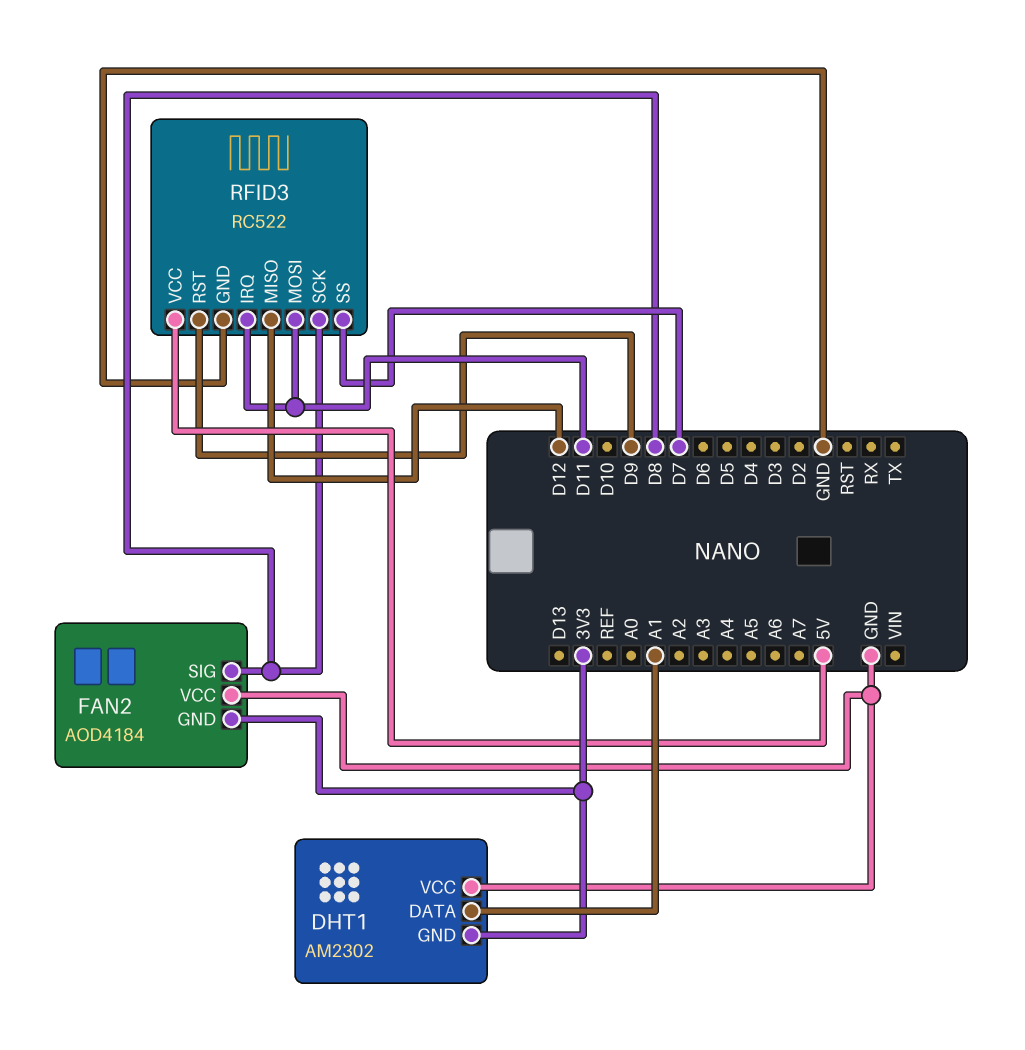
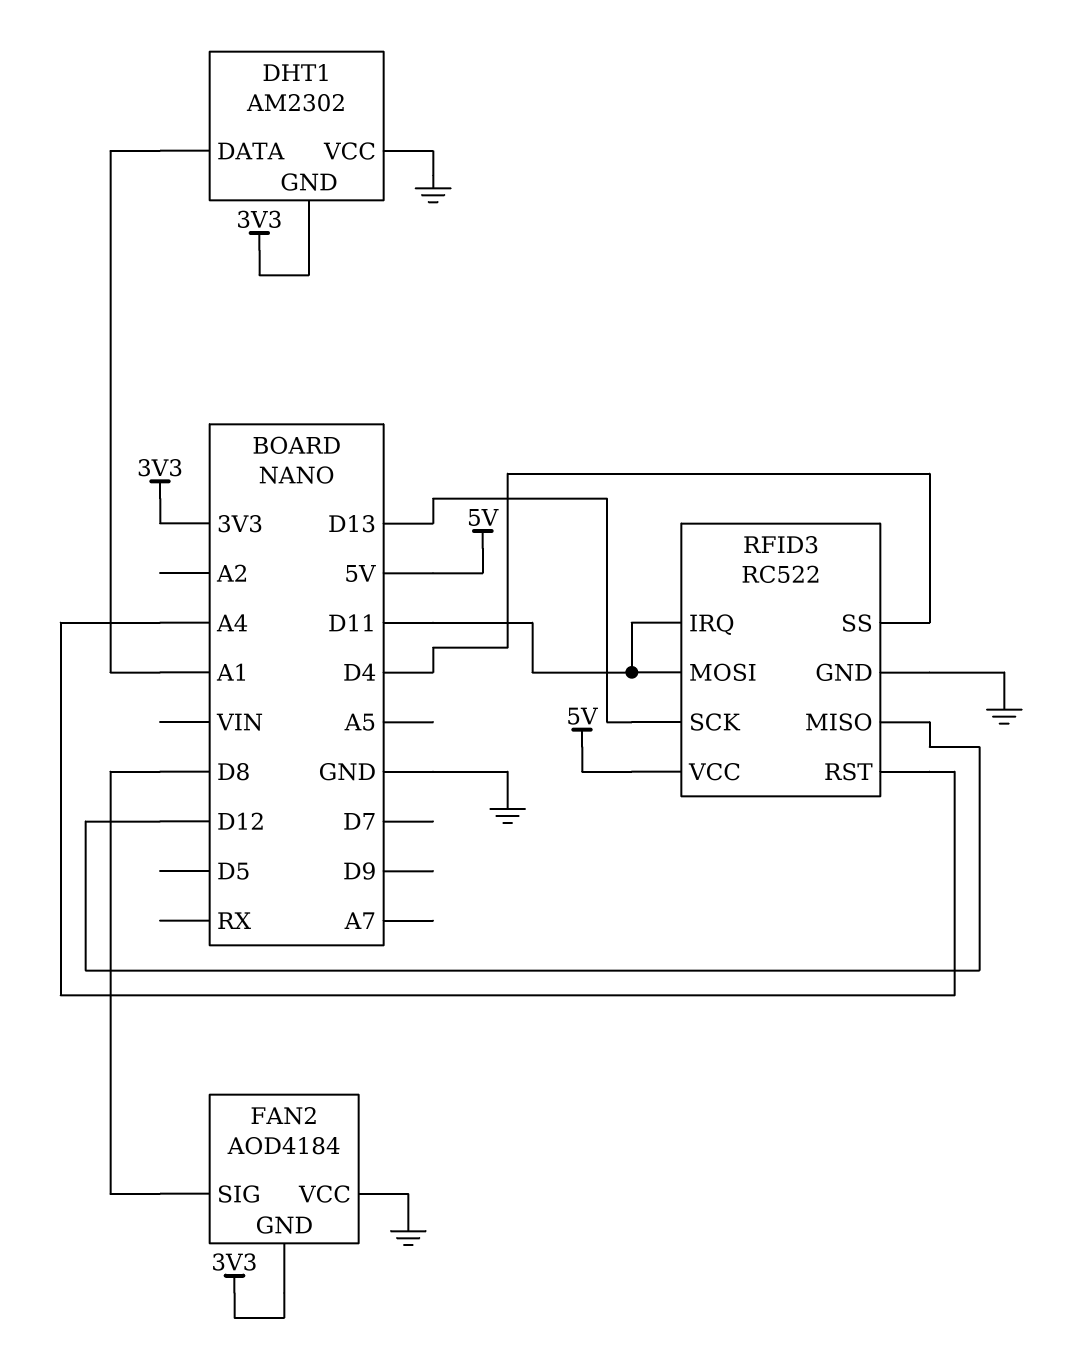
RFID3 pin RST: D9 -> A4
RFID3 pin SCK: D8 -> D13
RFID3 pin SS: D7 -> D4

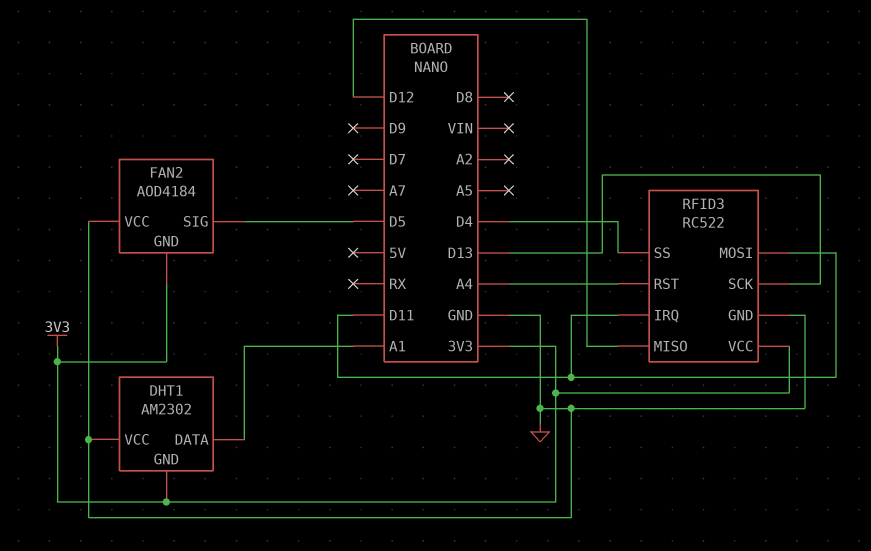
FAN2 pin SIG: D8 -> D5
RFID3 pin VCC: 5V -> 3V3

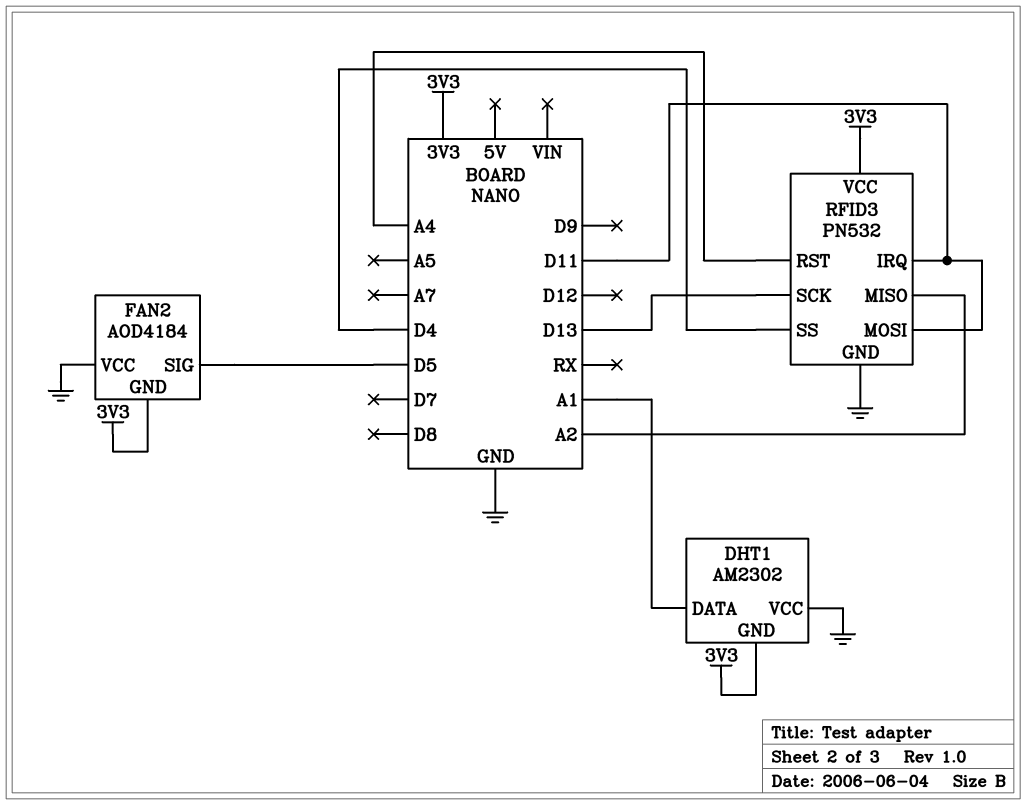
RFID3: RC522 -> PN532
RFID3 pin MISO: D12 -> A2

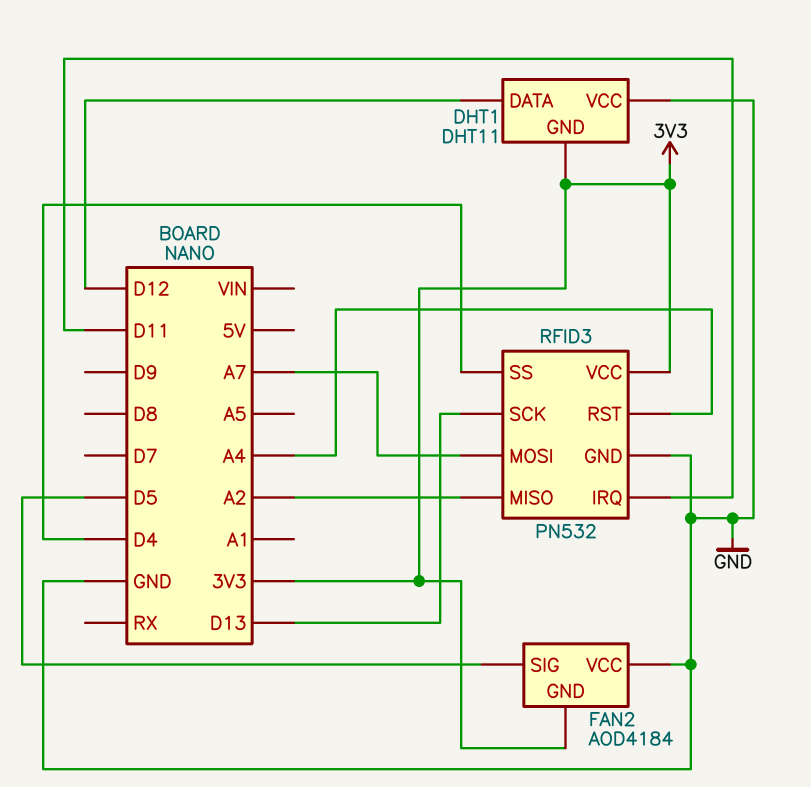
DHT1: AM2302 -> DHT11
DHT1 pin DATA: A1 -> D12
RFID3 pin MOSI: D11 -> A7

